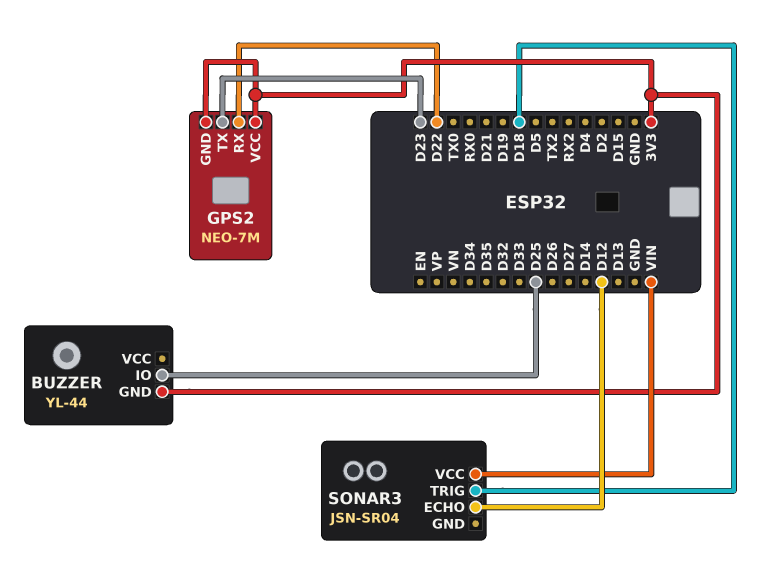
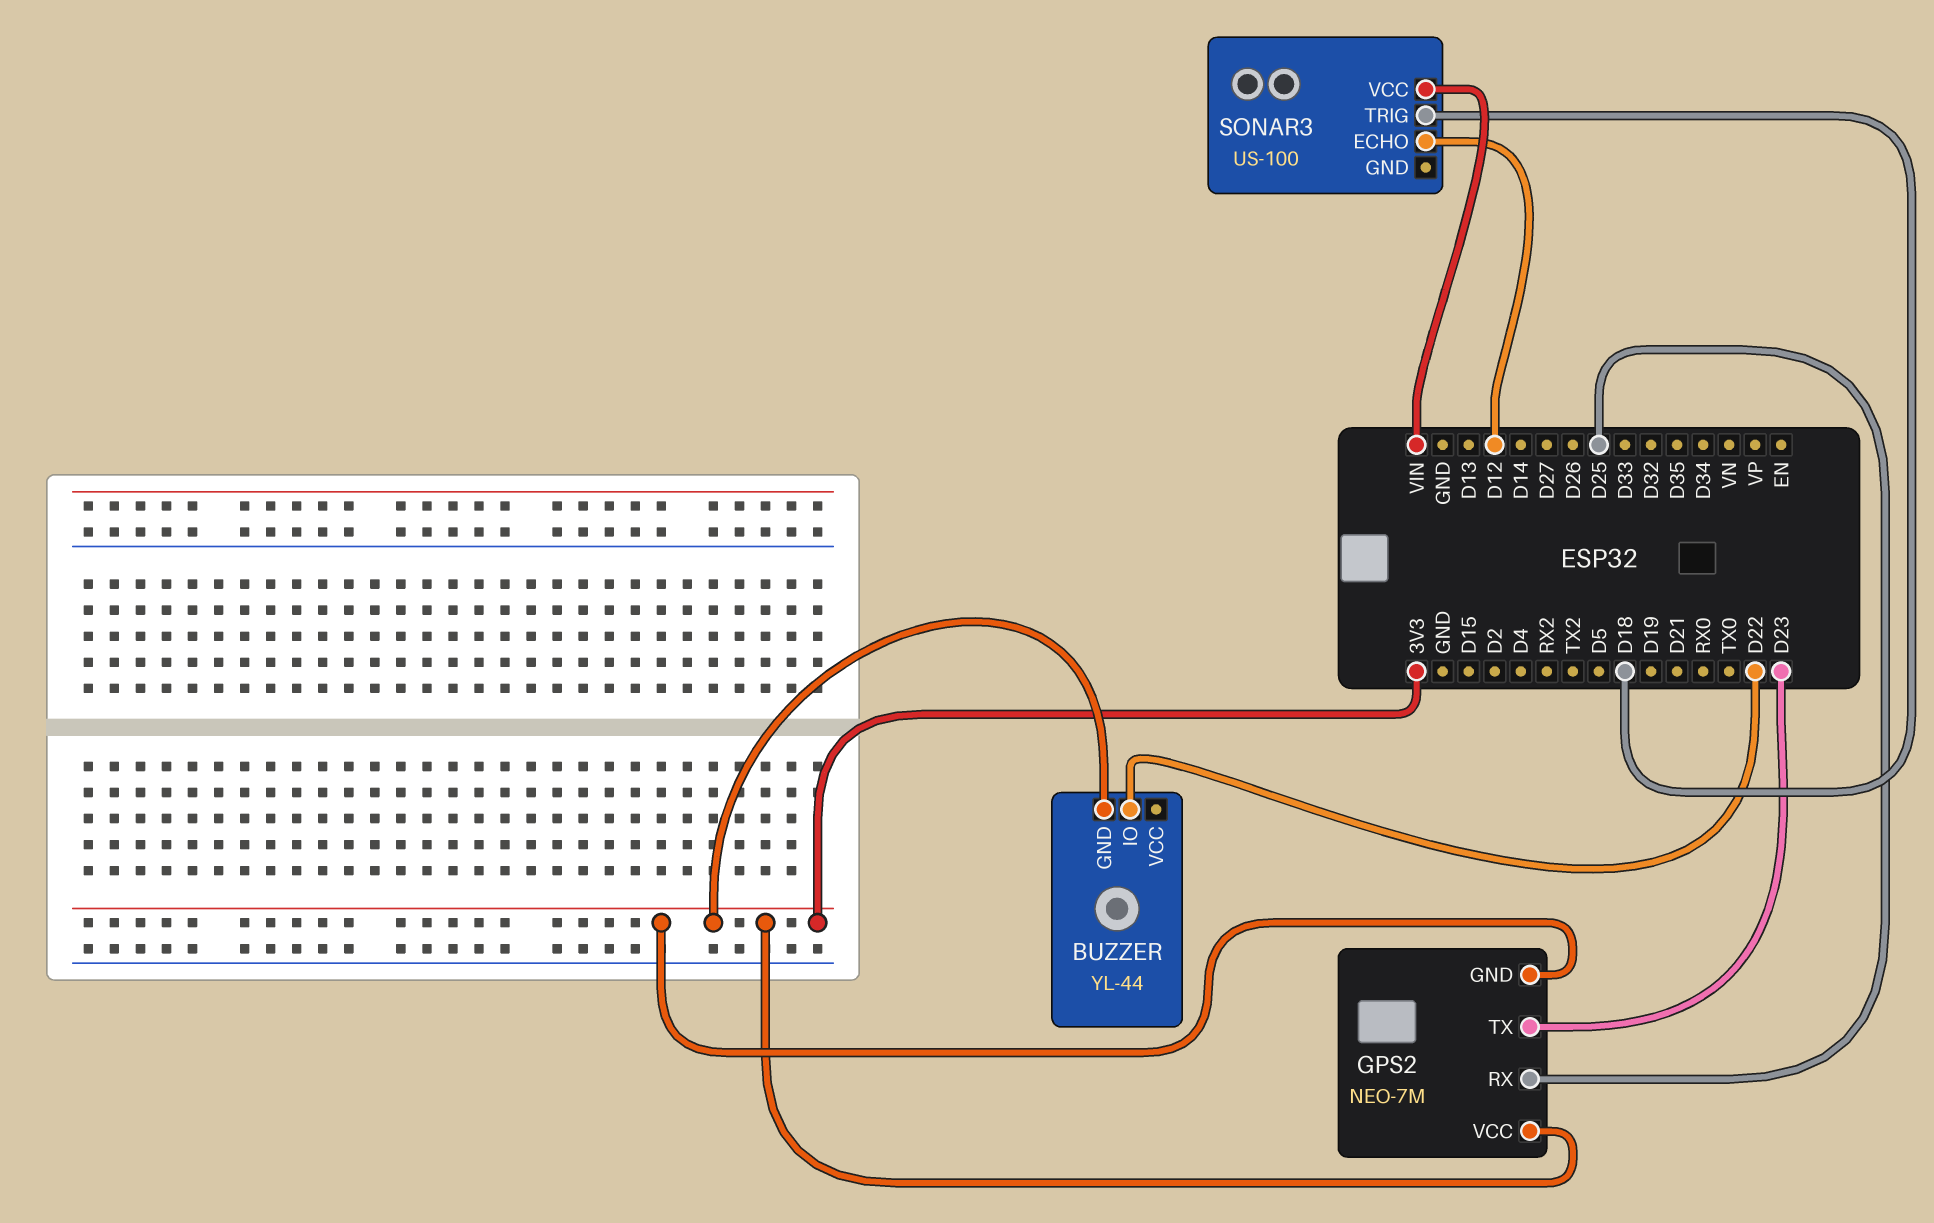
BUZZER pin IO: D25 -> D22
GPS2 pin RX: D22 -> D25
SONAR3: JSN-SR04 -> US-100

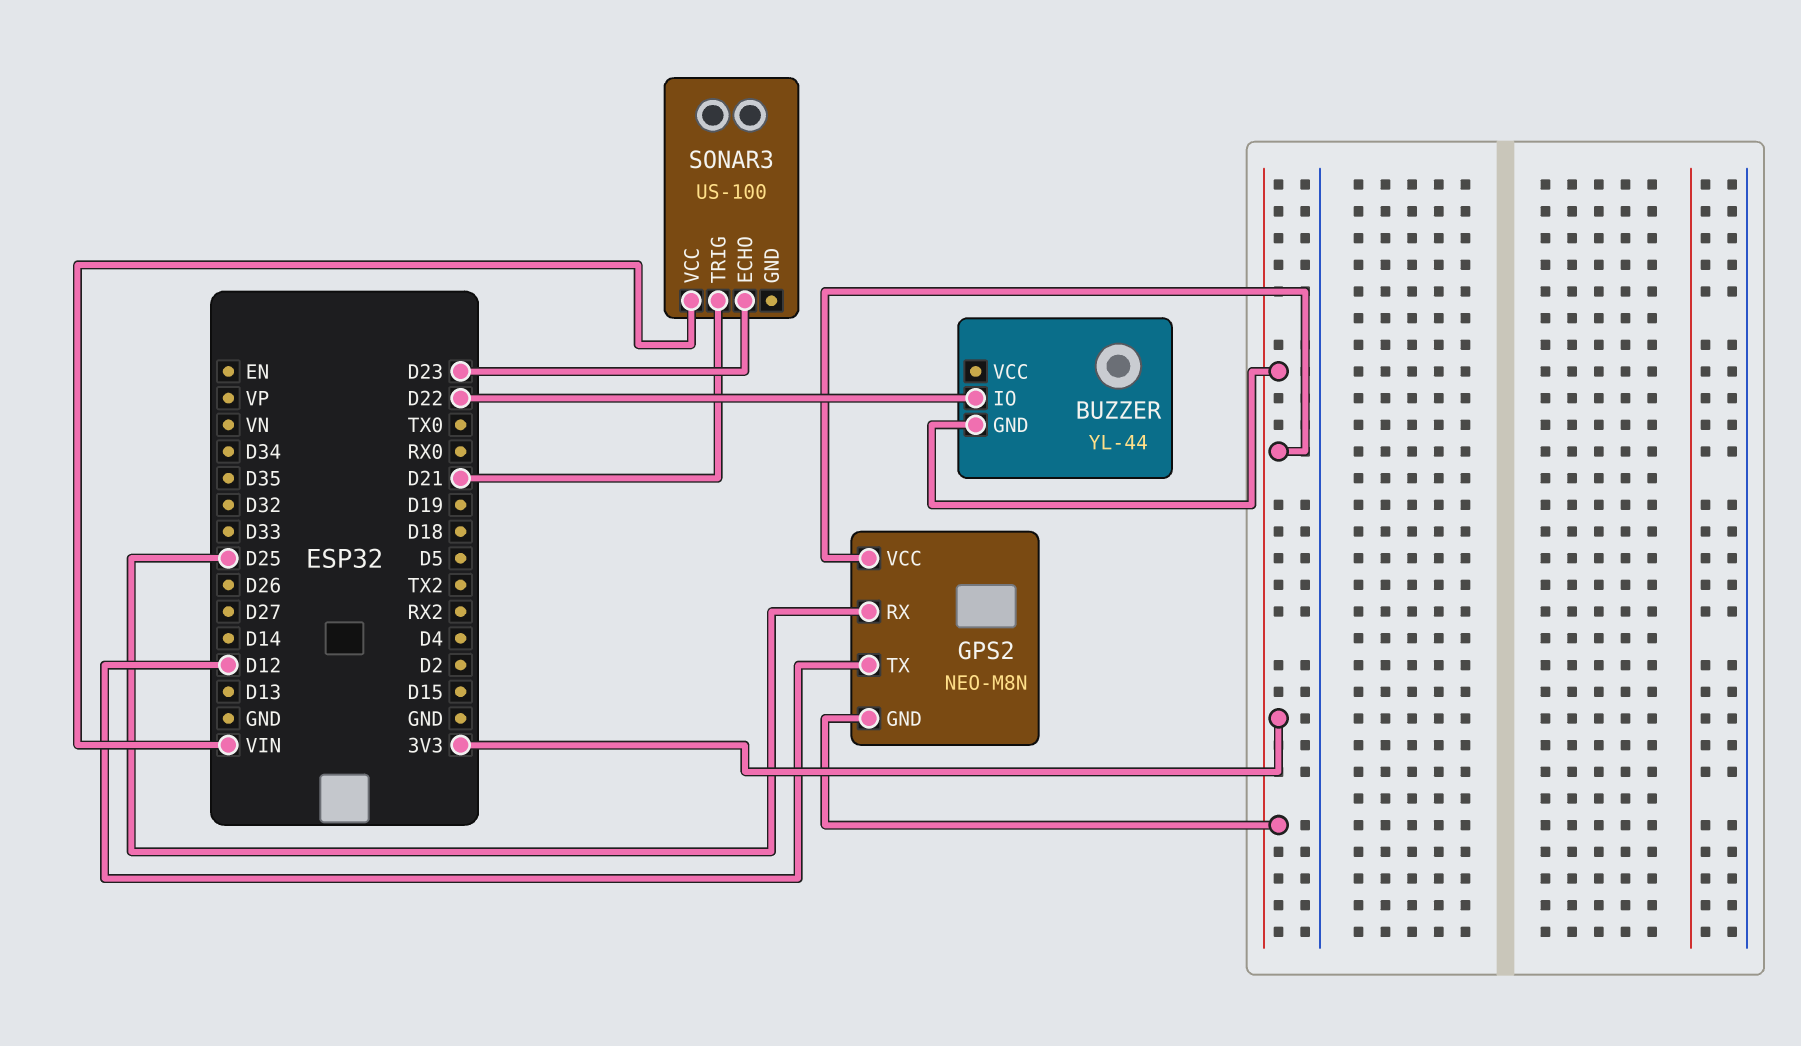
GPS2: NEO-7M -> NEO-M8N
GPS2 pin TX: D23 -> D12
SONAR3 pin ECHO: D12 -> D23
SONAR3 pin TRIG: D18 -> D21

